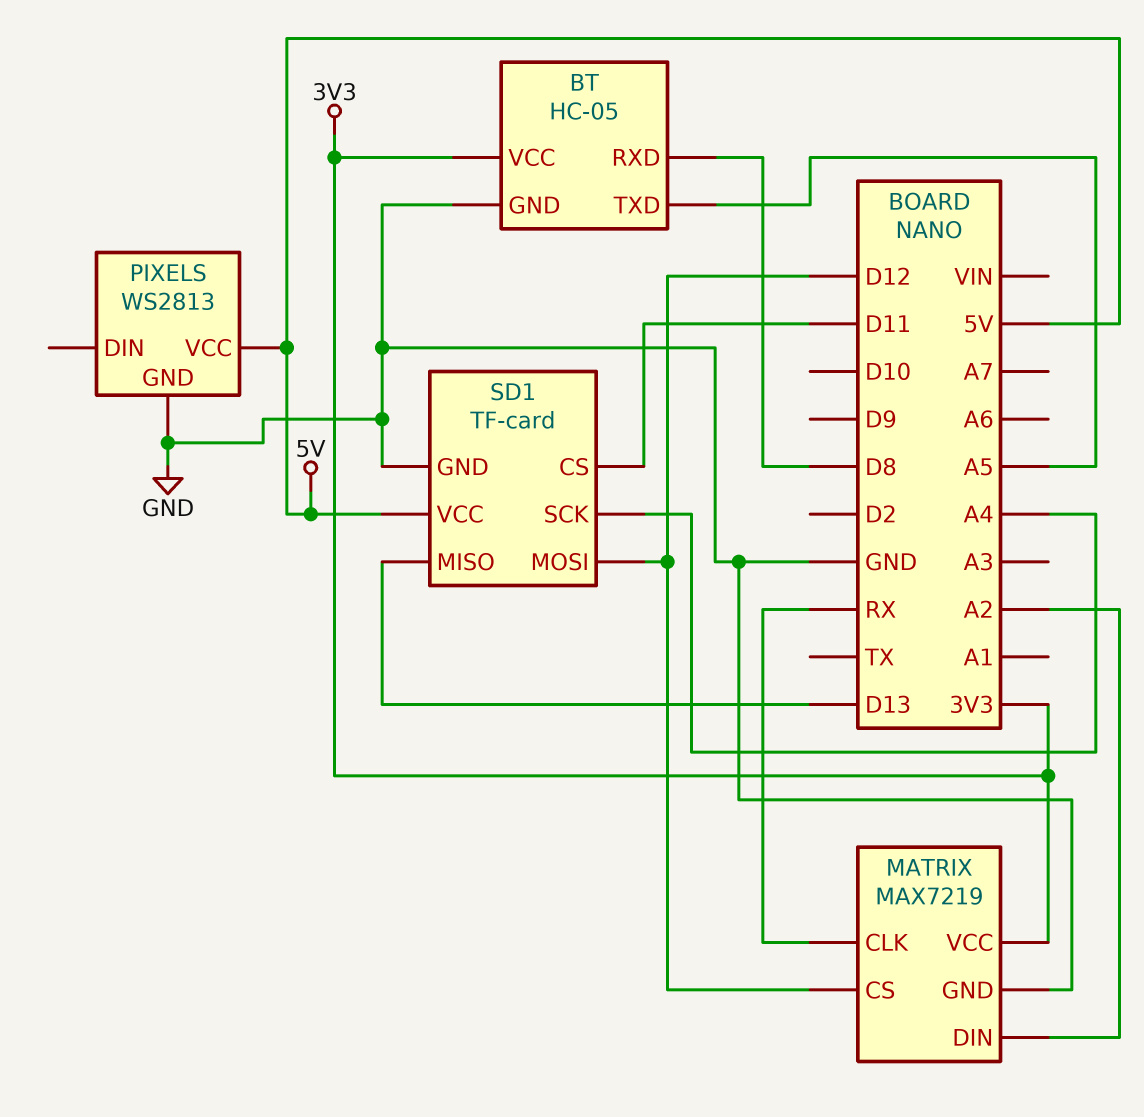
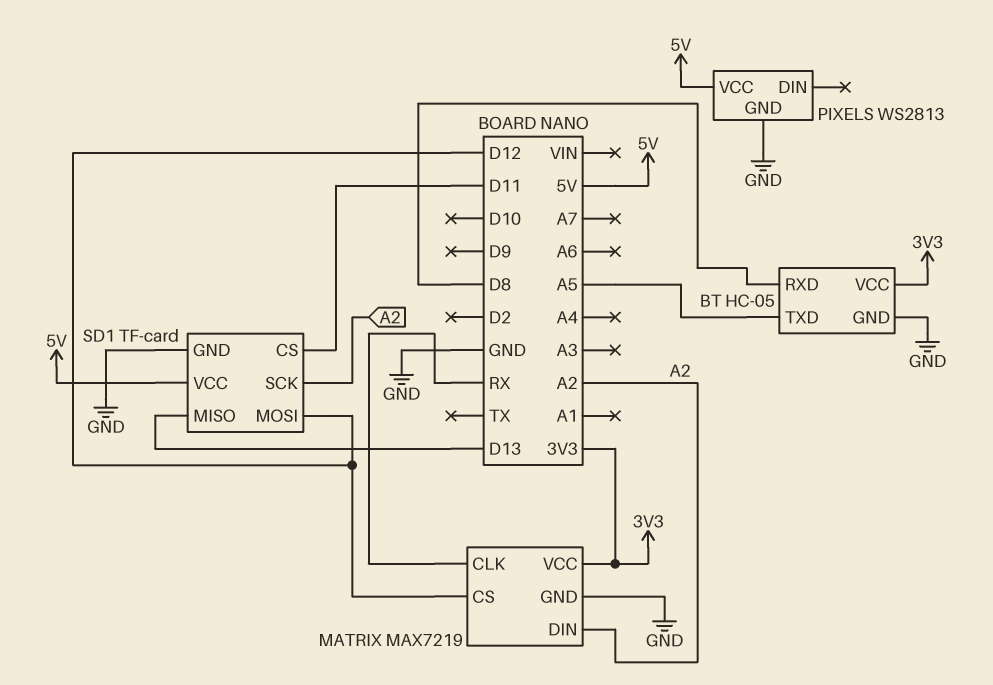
SD1 pin SCK: A4 -> A2

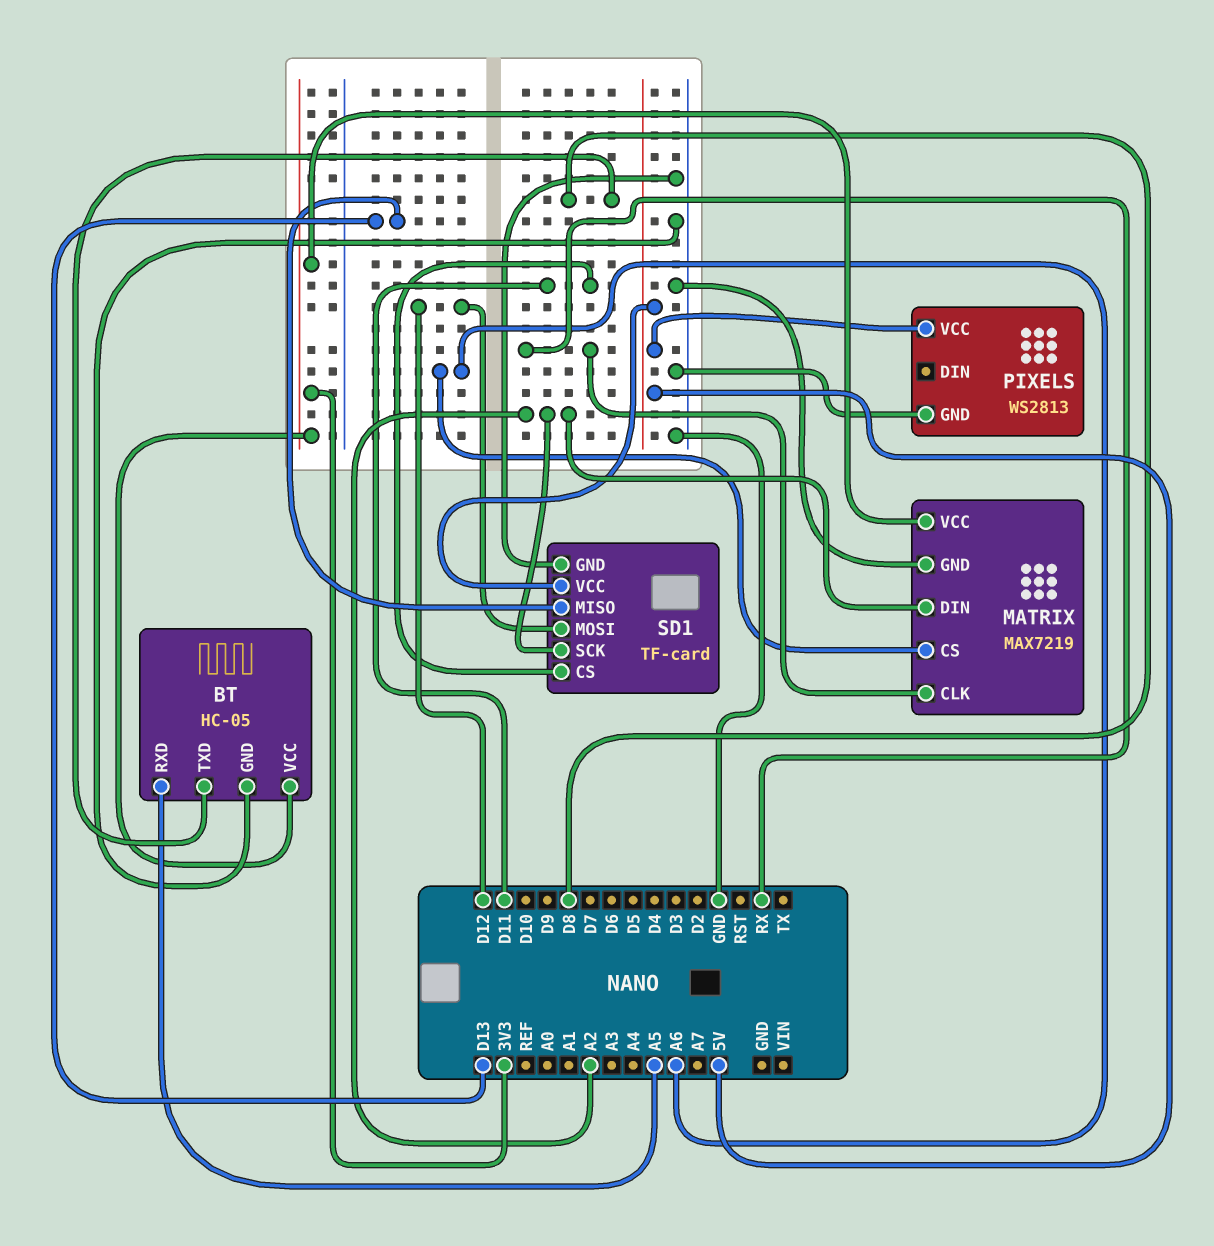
BT pin RXD: D8 -> A5
BT pin TXD: A5 -> D8
MATRIX pin CS: D12 -> A6

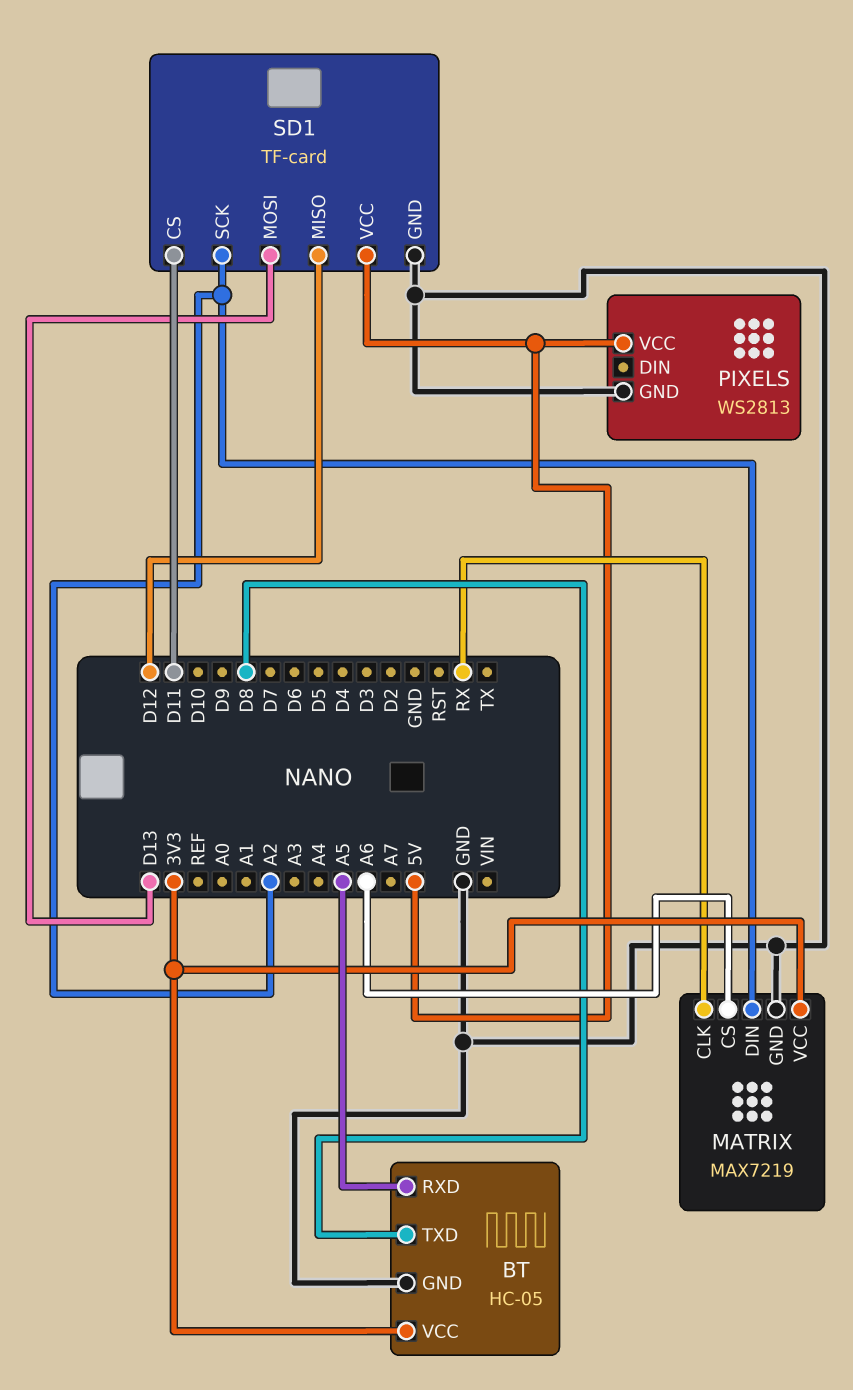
SD1 pin MISO: D13 -> D12
SD1 pin MOSI: D12 -> D13

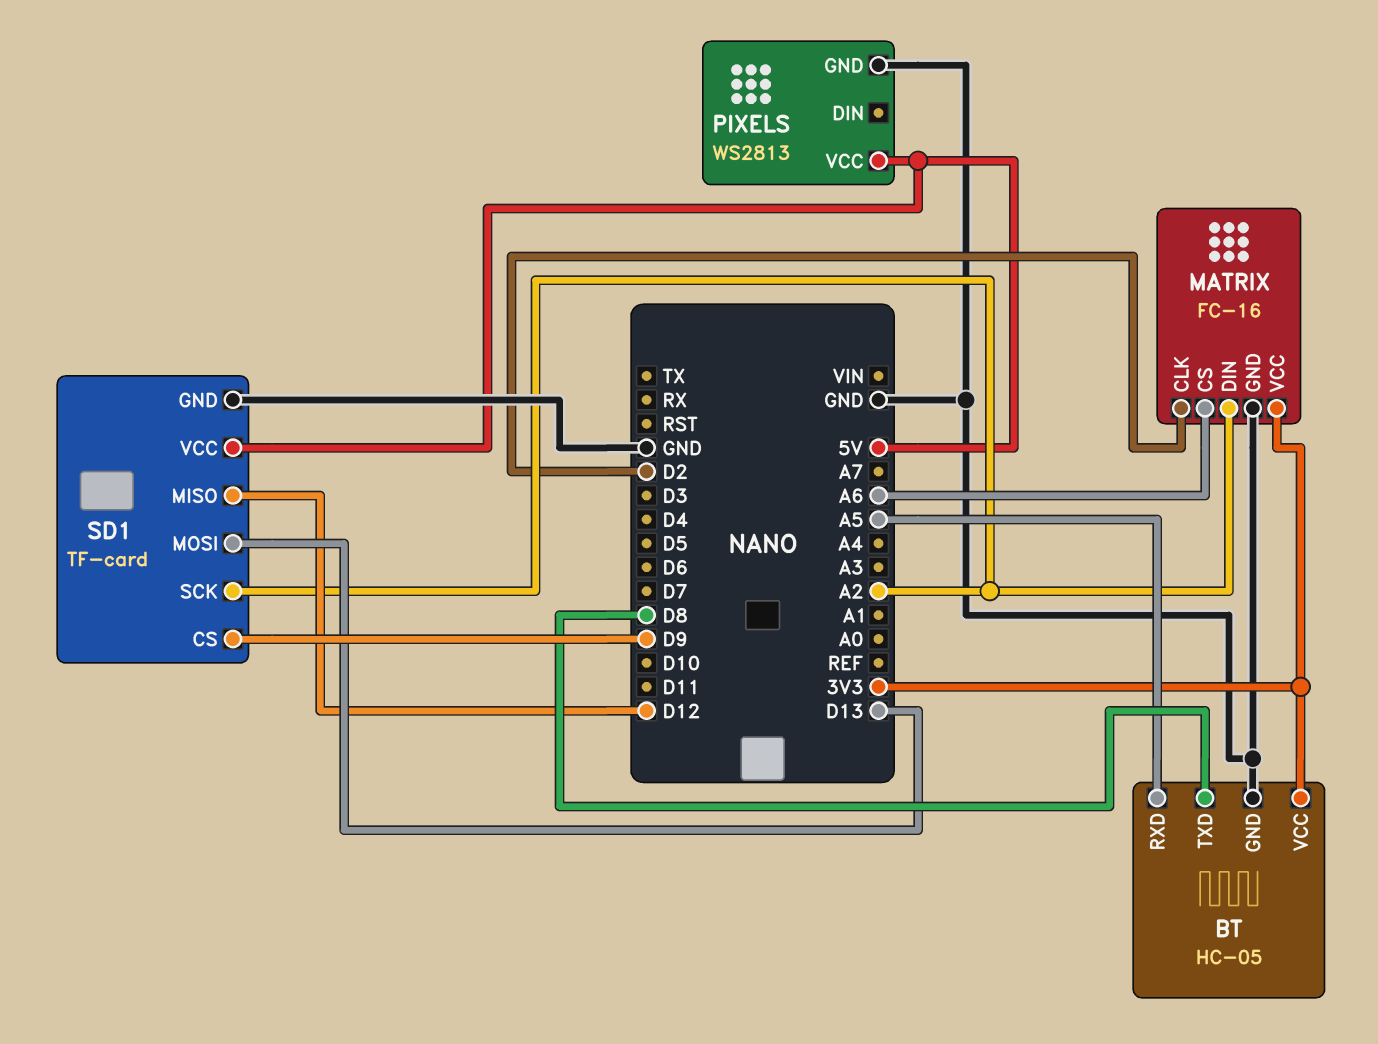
MATRIX: MAX7219 -> FC-16
MATRIX pin CLK: RX -> D2
SD1 pin CS: D11 -> D9

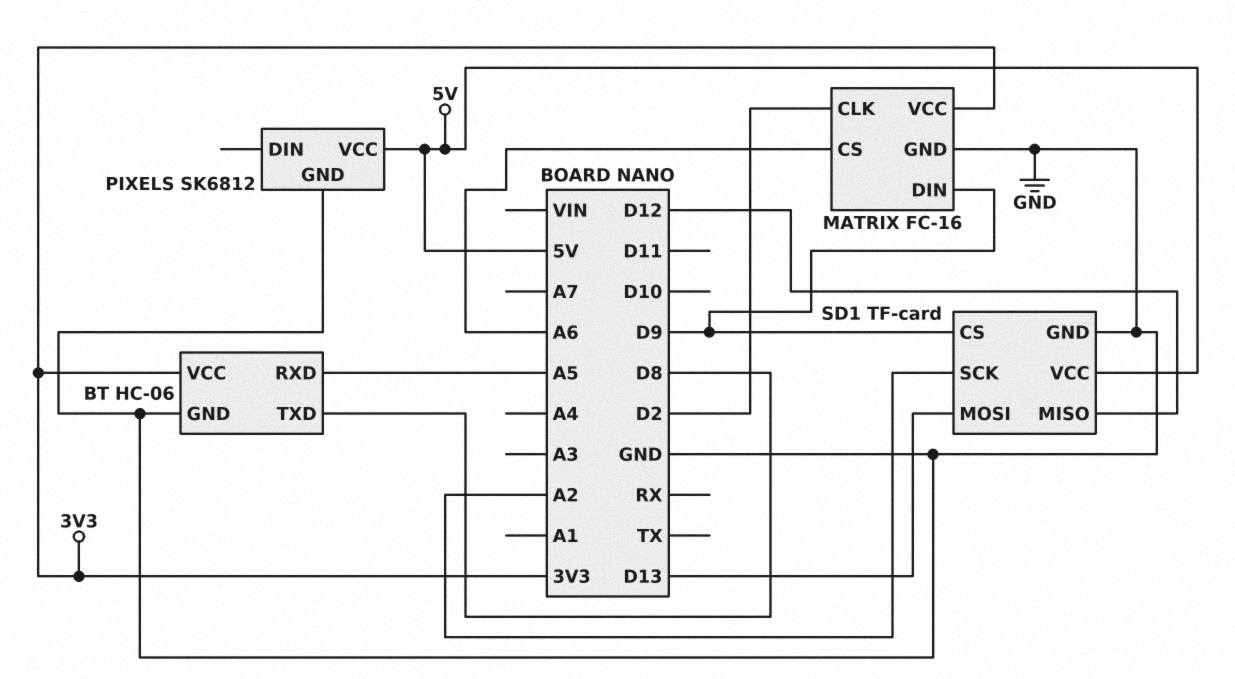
BT: HC-05 -> HC-06
MATRIX pin DIN: A2 -> D9
PIXELS: WS2813 -> SK6812

